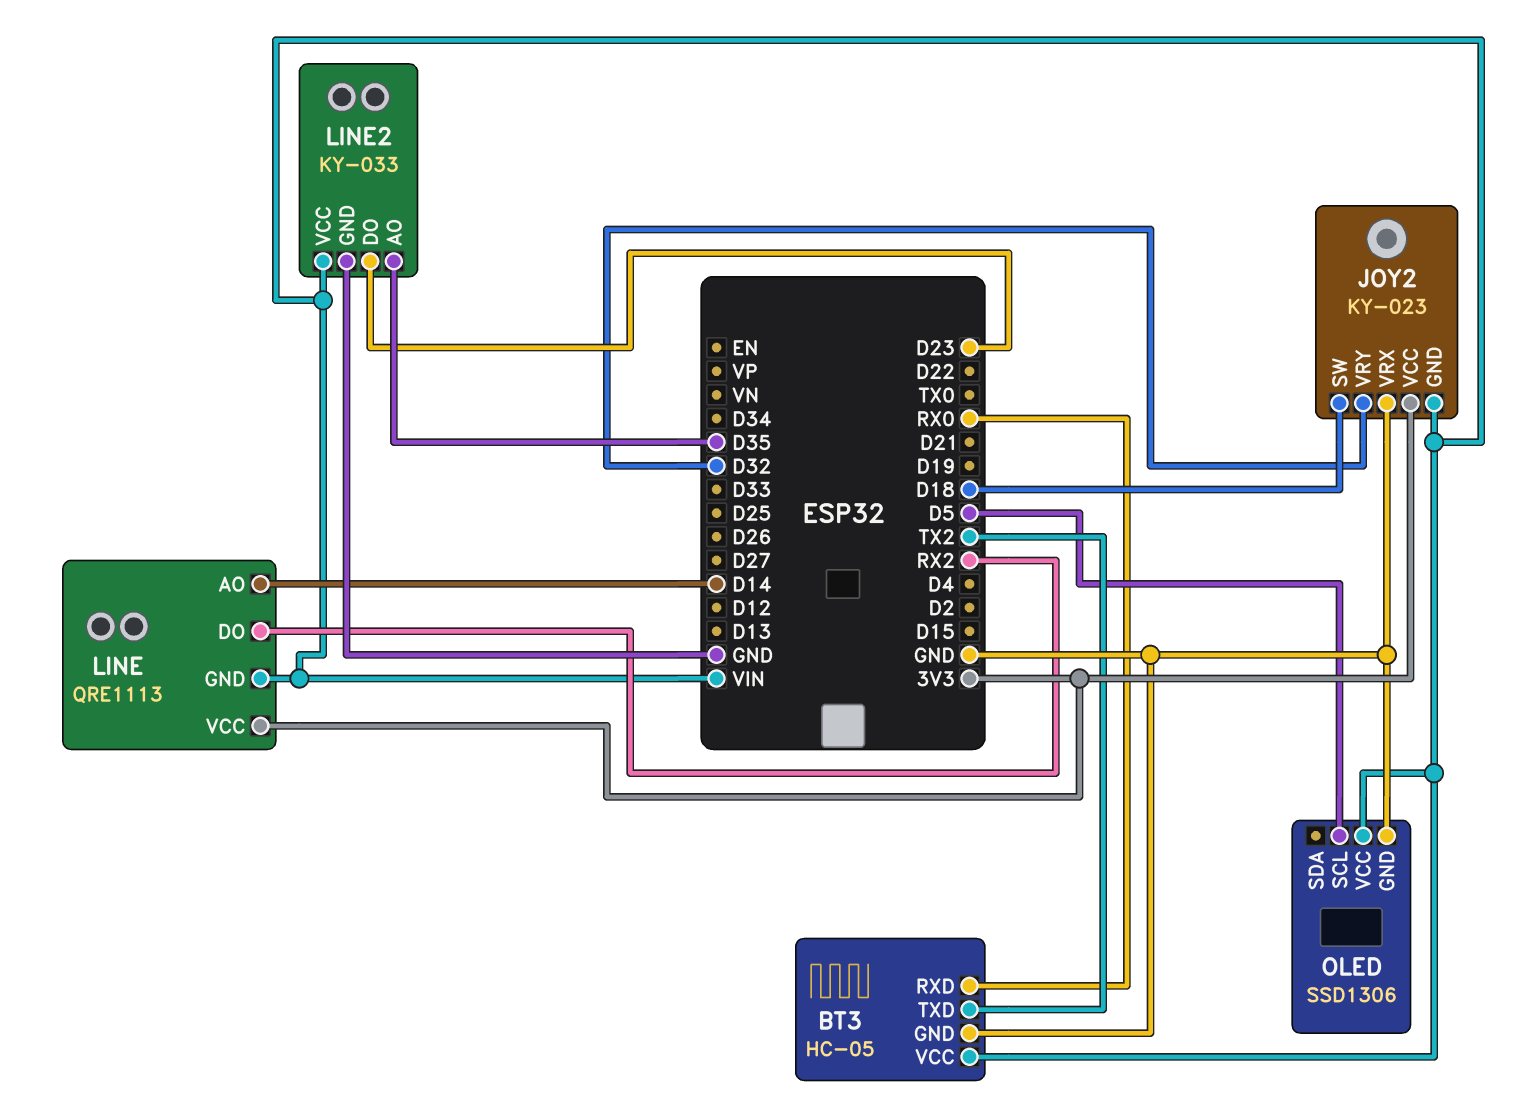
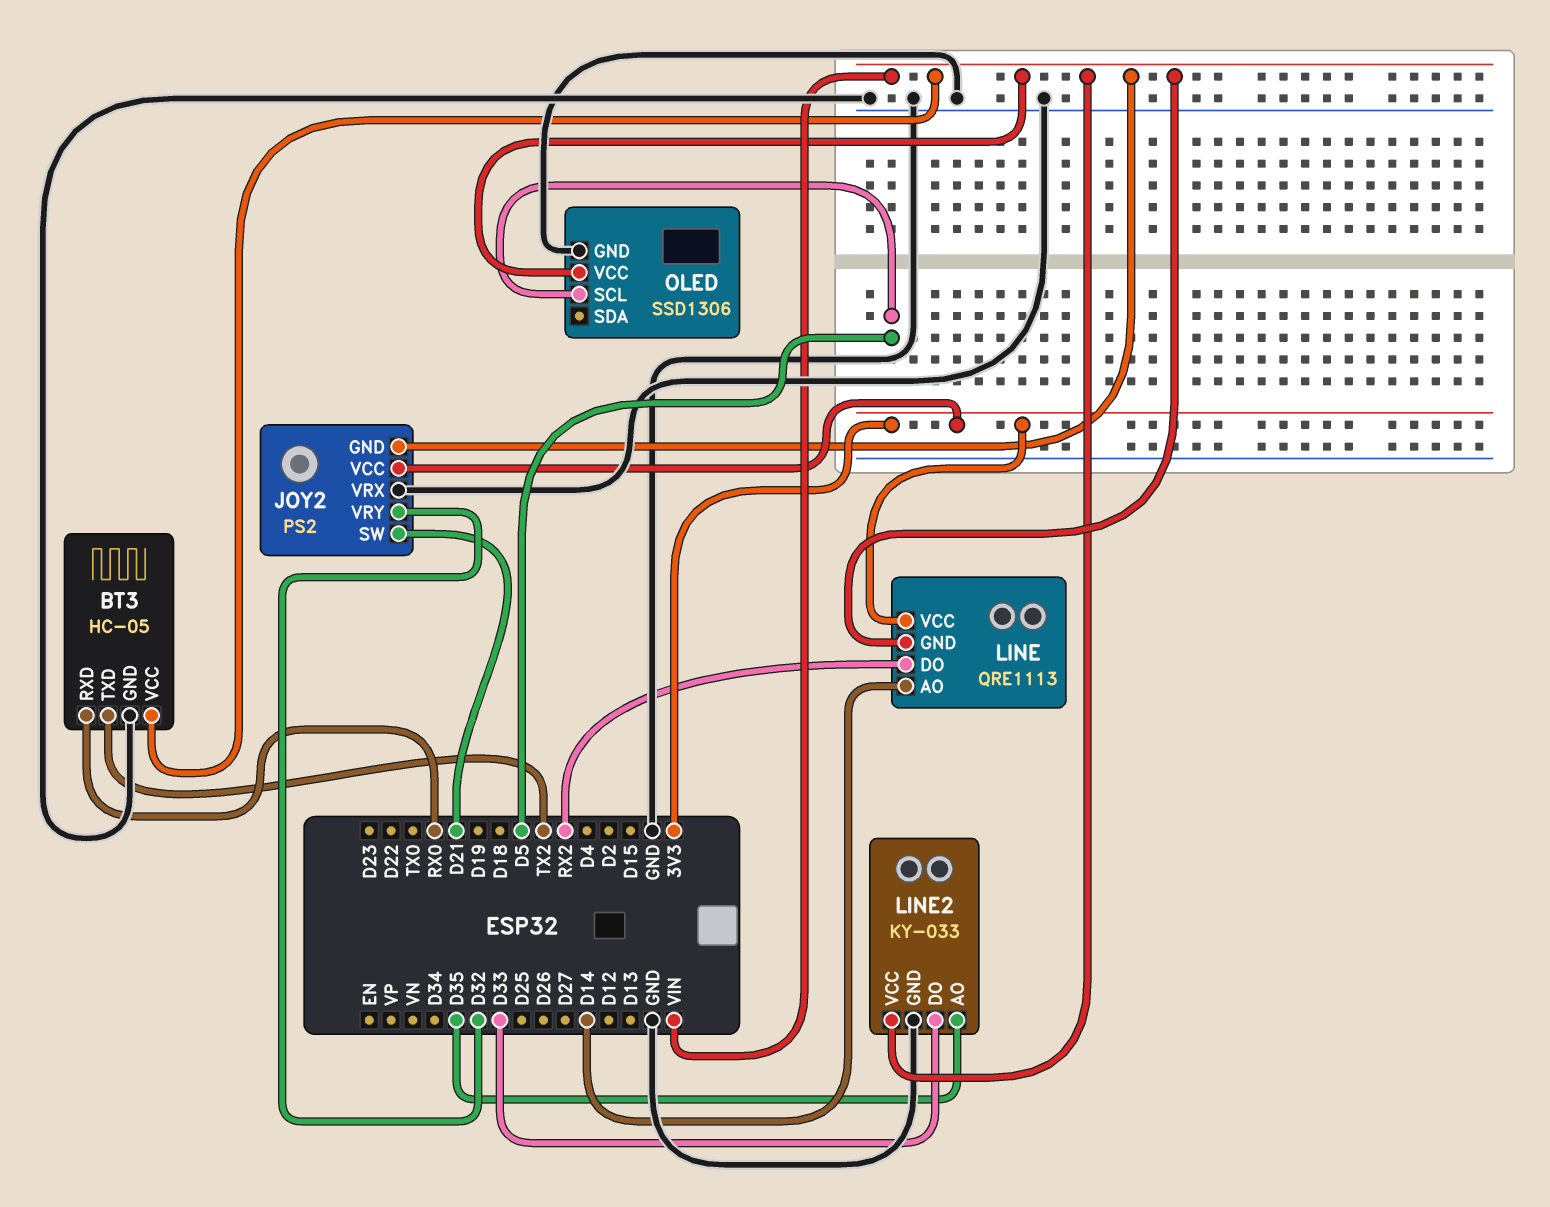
JOY2: KY-023 -> PS2
JOY2 pin SW: D18 -> D21
LINE2 pin DO: D23 -> D33

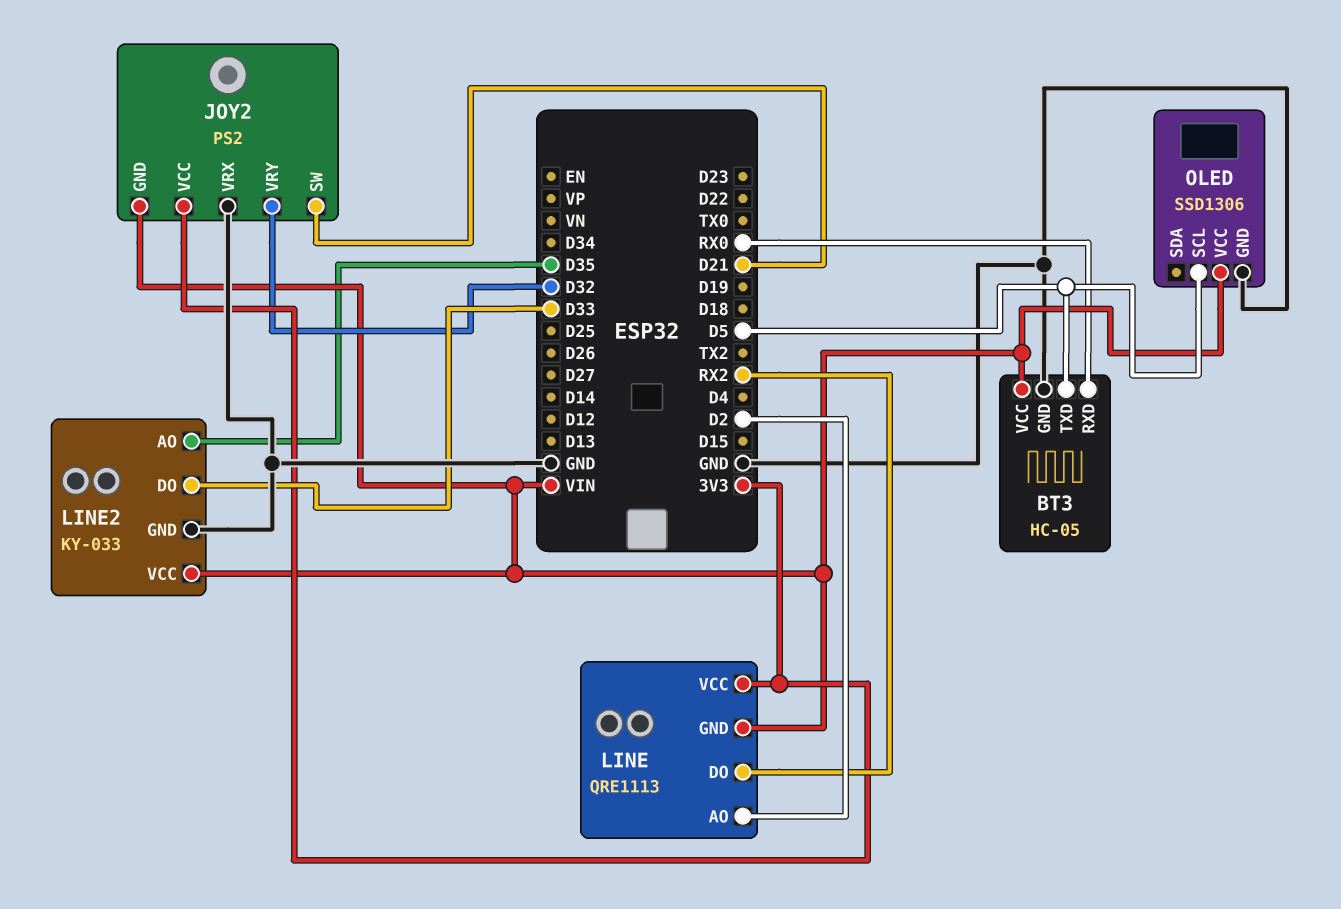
BT3 pin TXD: TX2 -> D5
LINE pin AO: D14 -> D2

